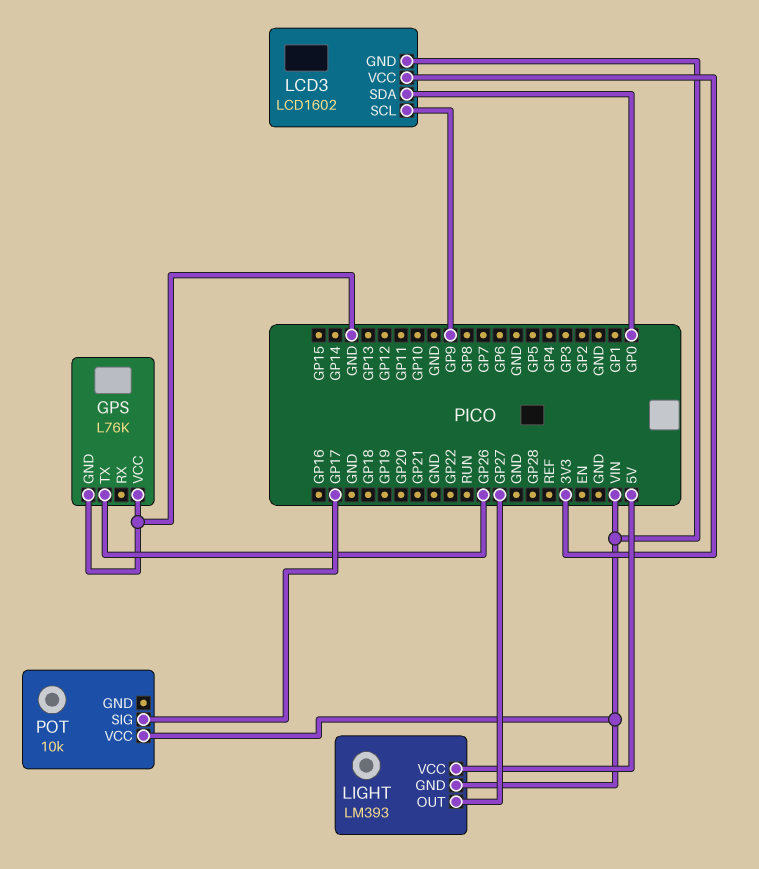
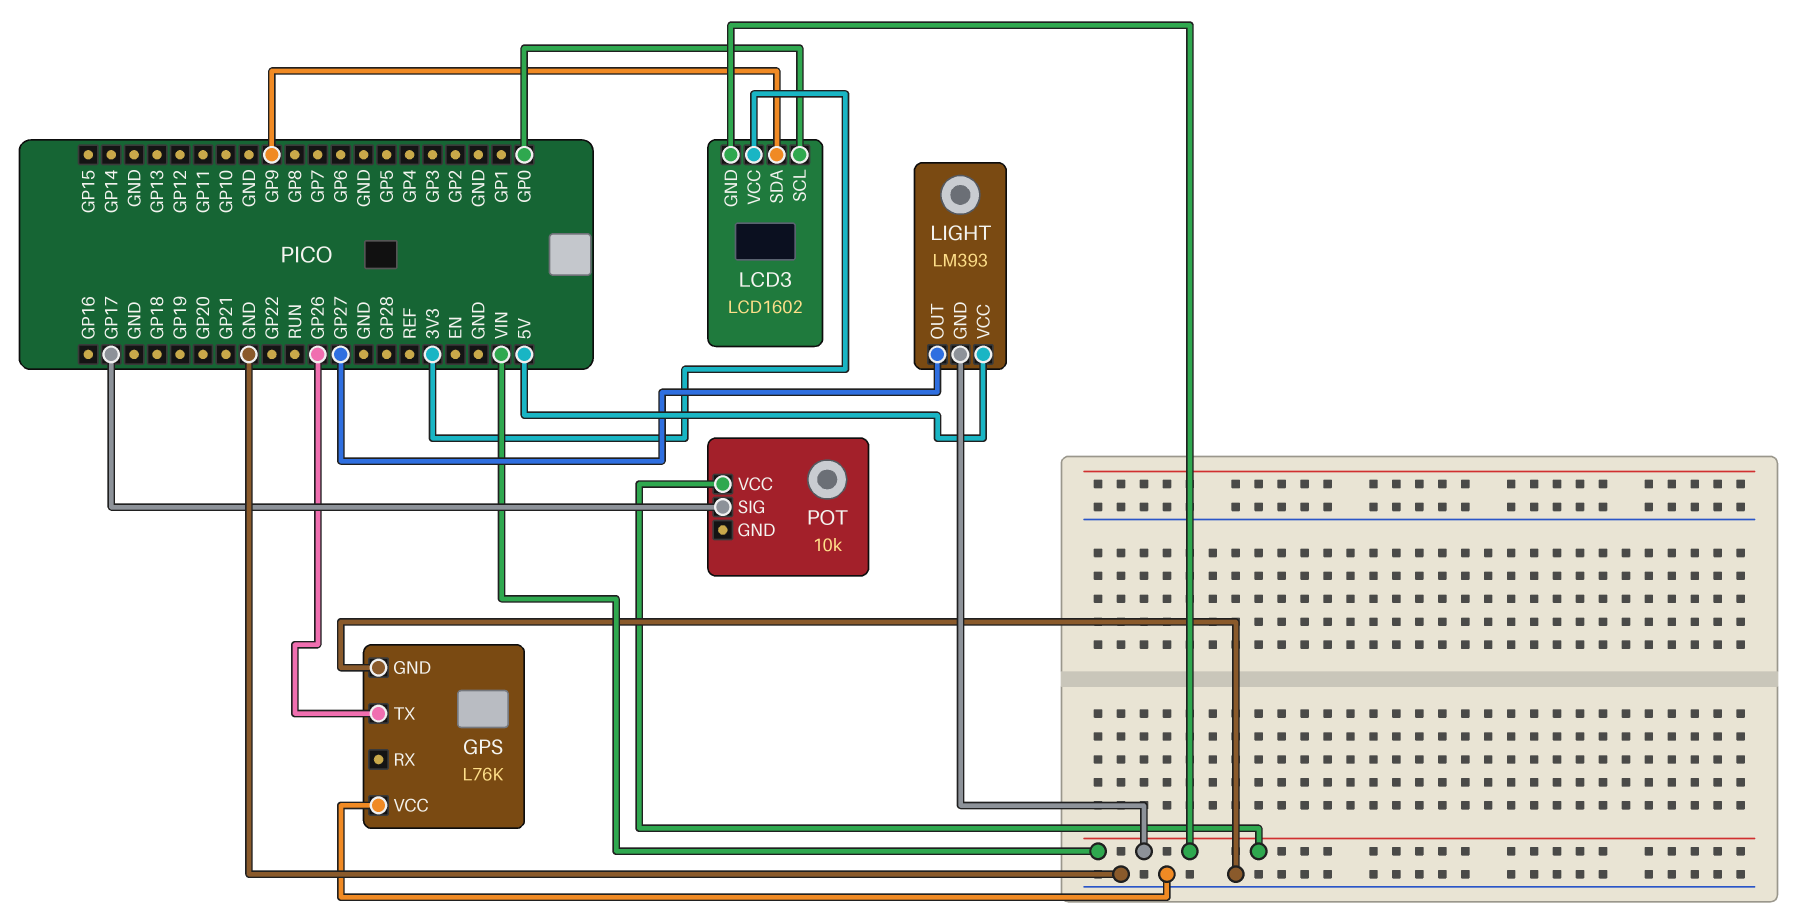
LCD3 pin SCL: GP9 -> GP0
LCD3 pin SDA: GP0 -> GP9

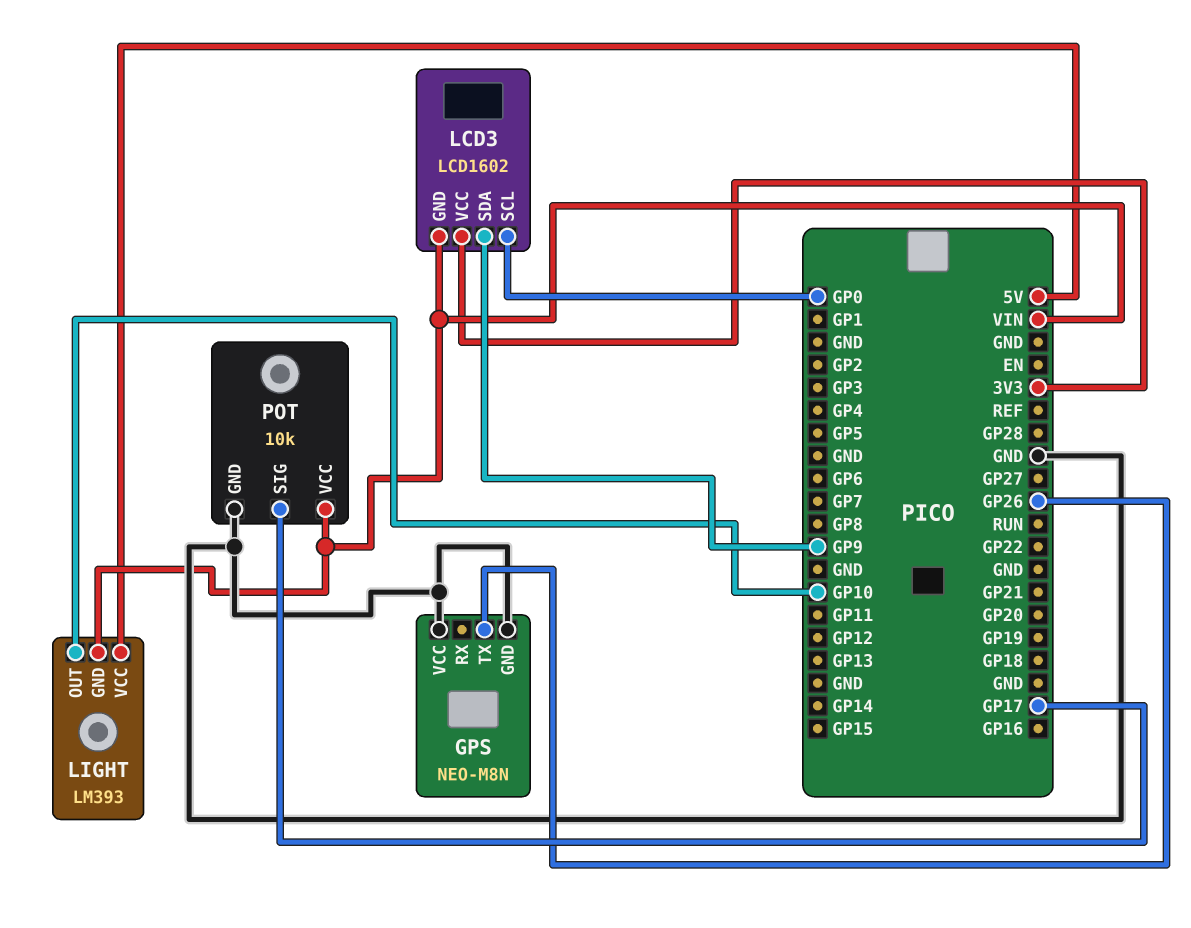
GPS: L76K -> NEO-M8N
LIGHT pin OUT: GP27 -> GP10
POT pin GND: none -> GND

